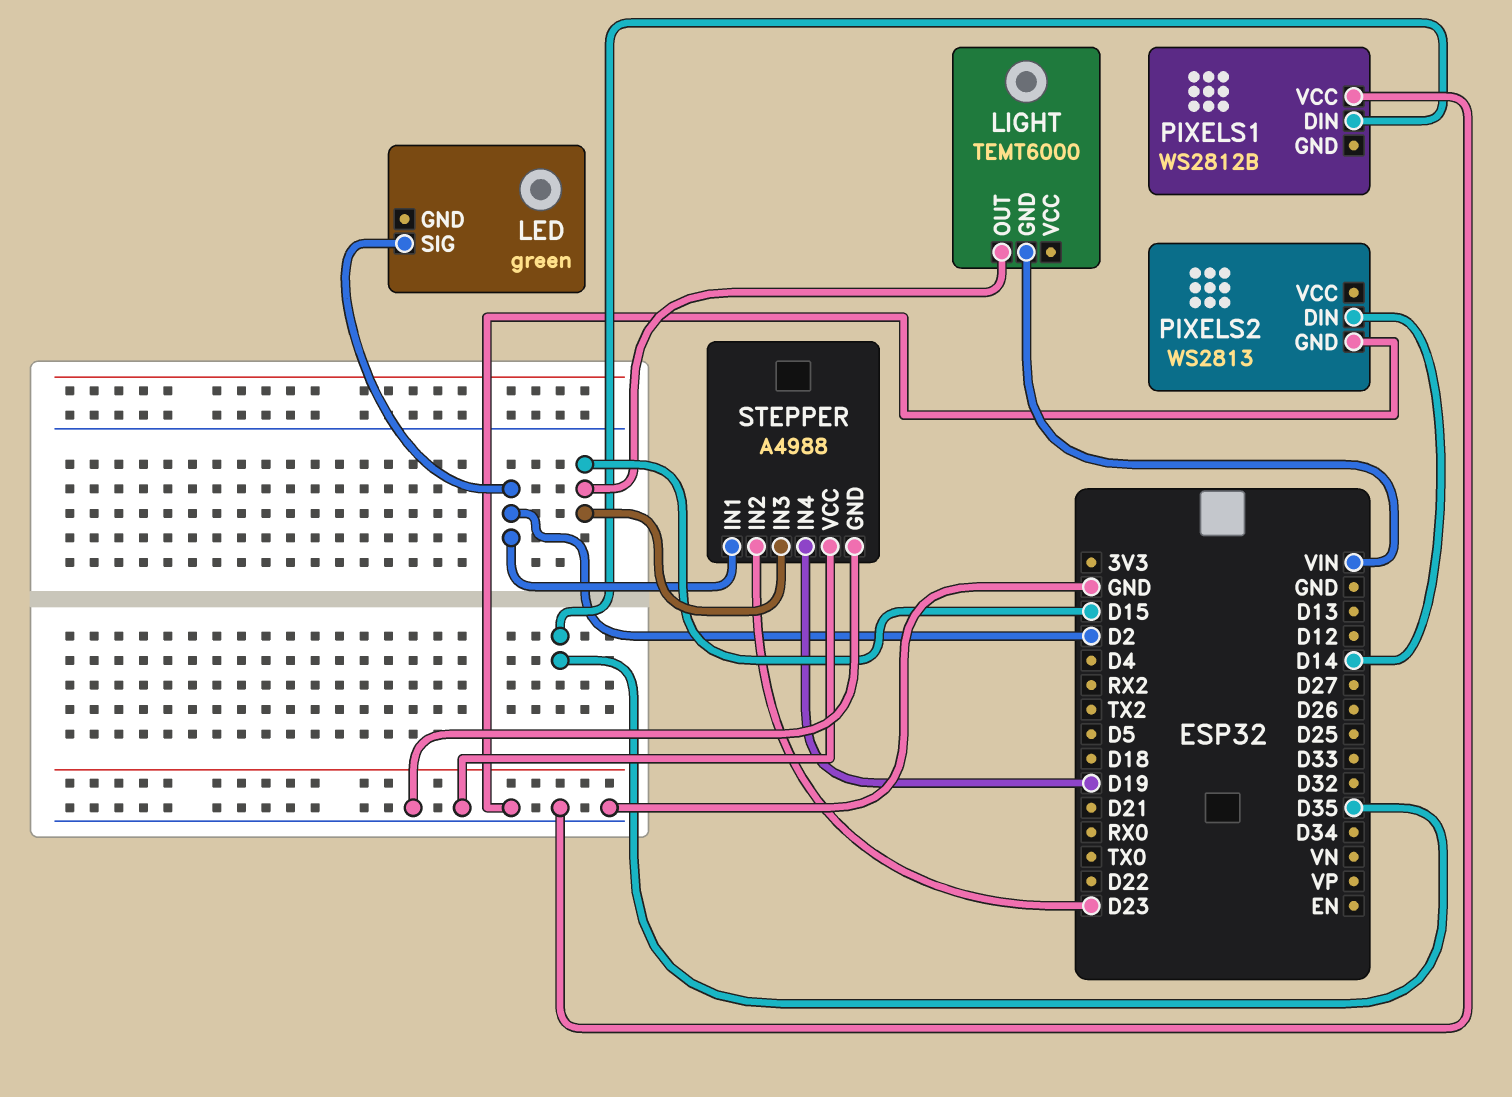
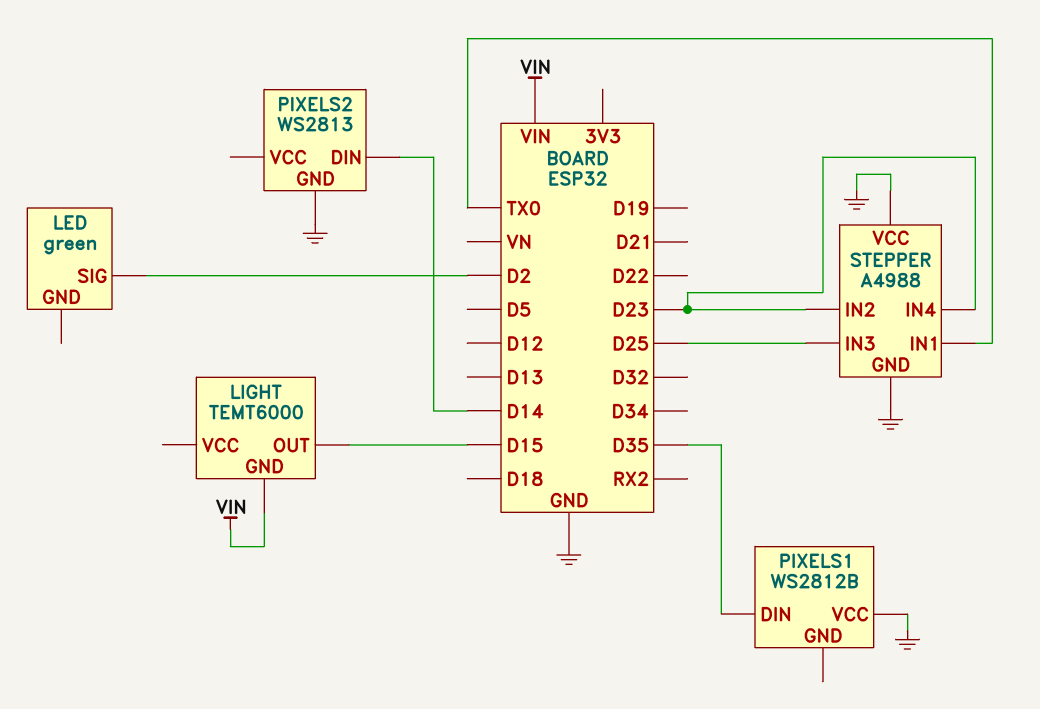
STEPPER pin IN1: D2 -> TX0
STEPPER pin IN3: D15 -> D25
STEPPER pin IN4: D19 -> D23

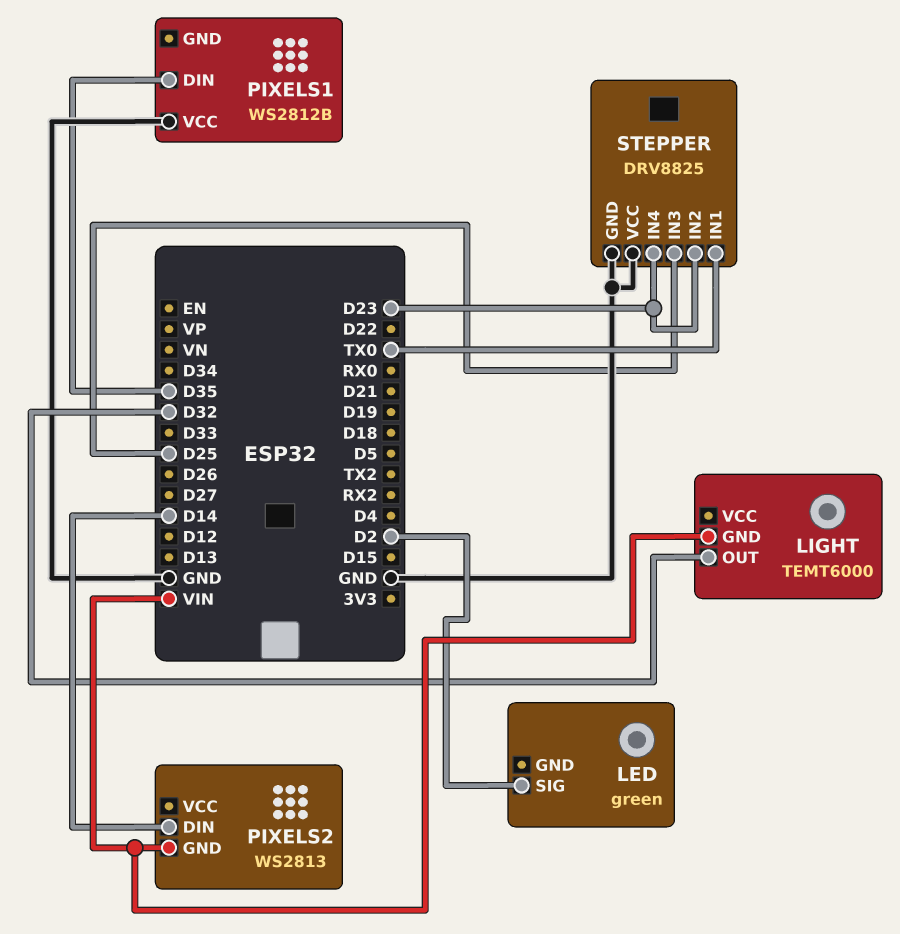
LIGHT pin OUT: D15 -> D32
PIXELS2 pin GND: GND -> VIN
STEPPER: A4988 -> DRV8825

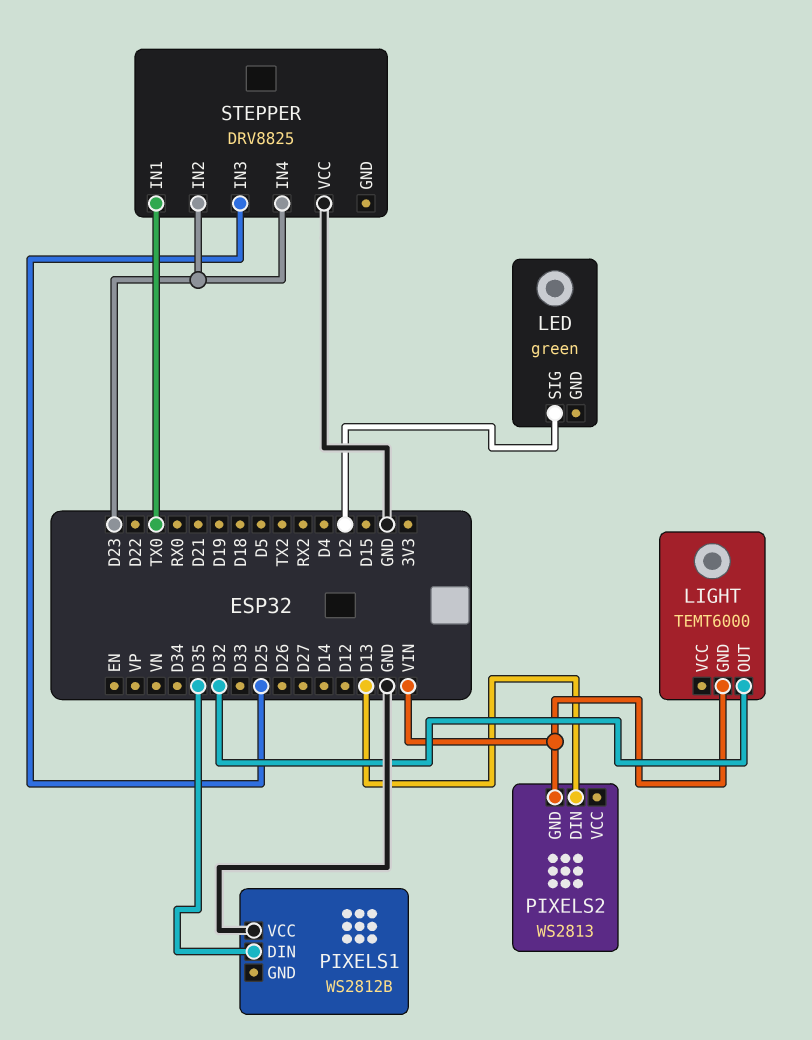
PIXELS2 pin DIN: D14 -> D13
STEPPER pin GND: GND -> none

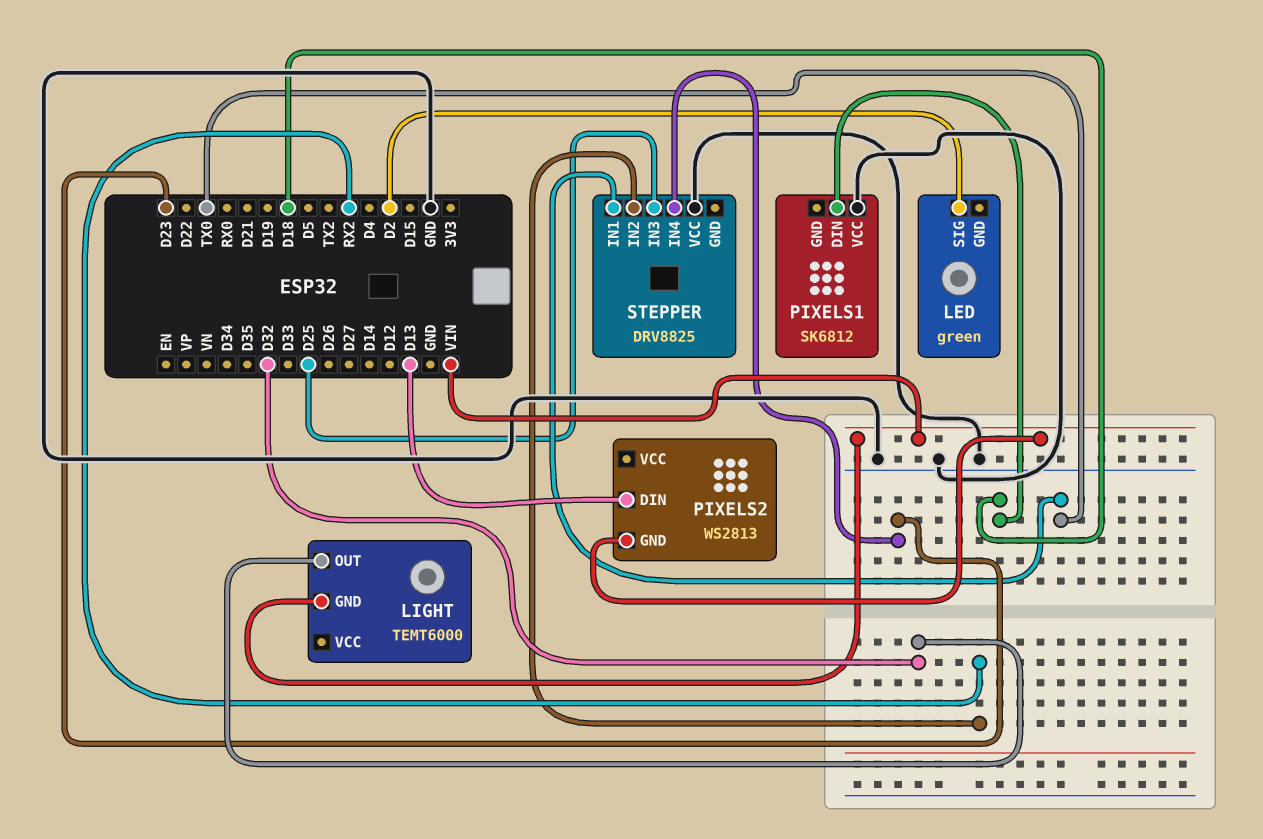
PIXELS1: WS2812B -> SK6812
PIXELS1 pin DIN: D35 -> D18
STEPPER pin IN2: D23 -> RX2

